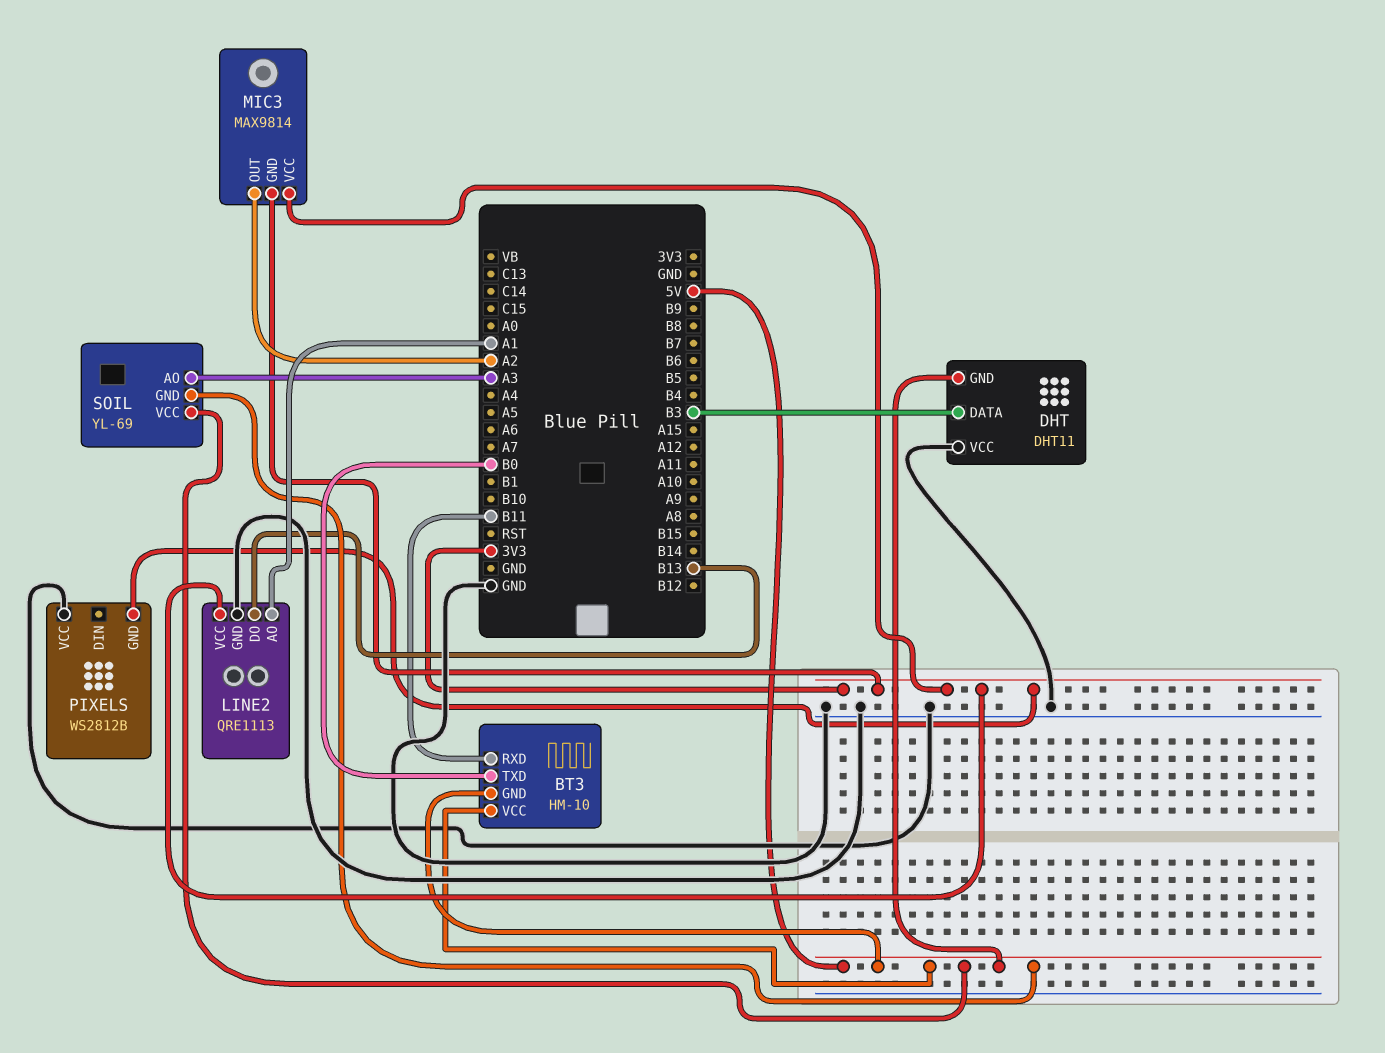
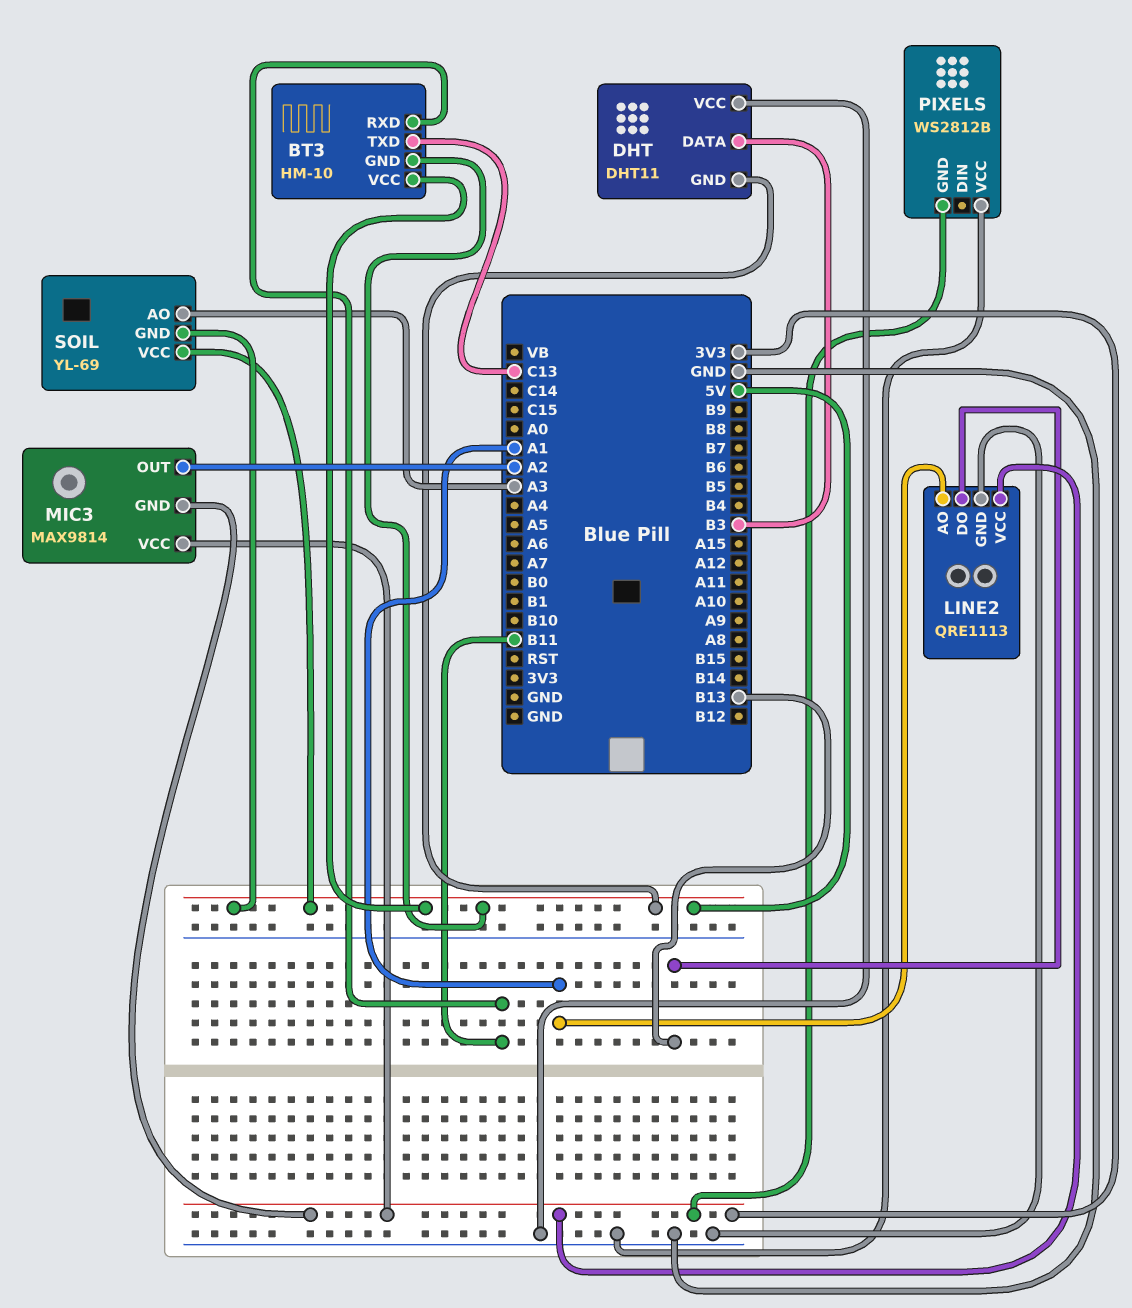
BT3 pin TXD: B0 -> C13

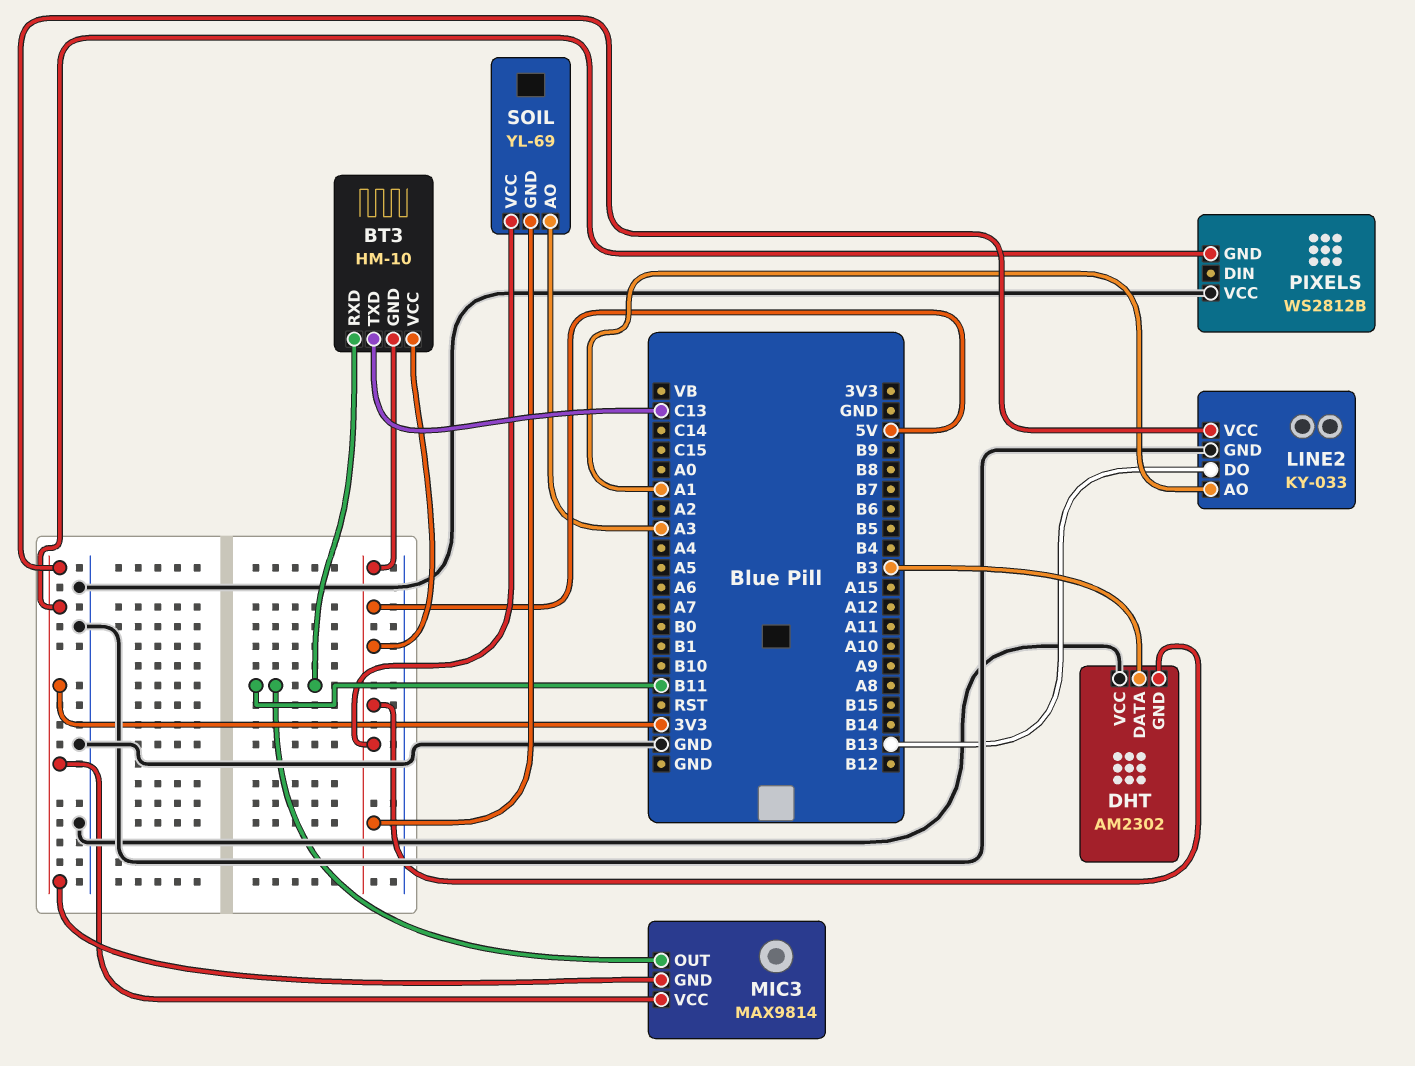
DHT: DHT11 -> AM2302
LINE2: QRE1113 -> KY-033
MIC3 pin OUT: A2 -> B11

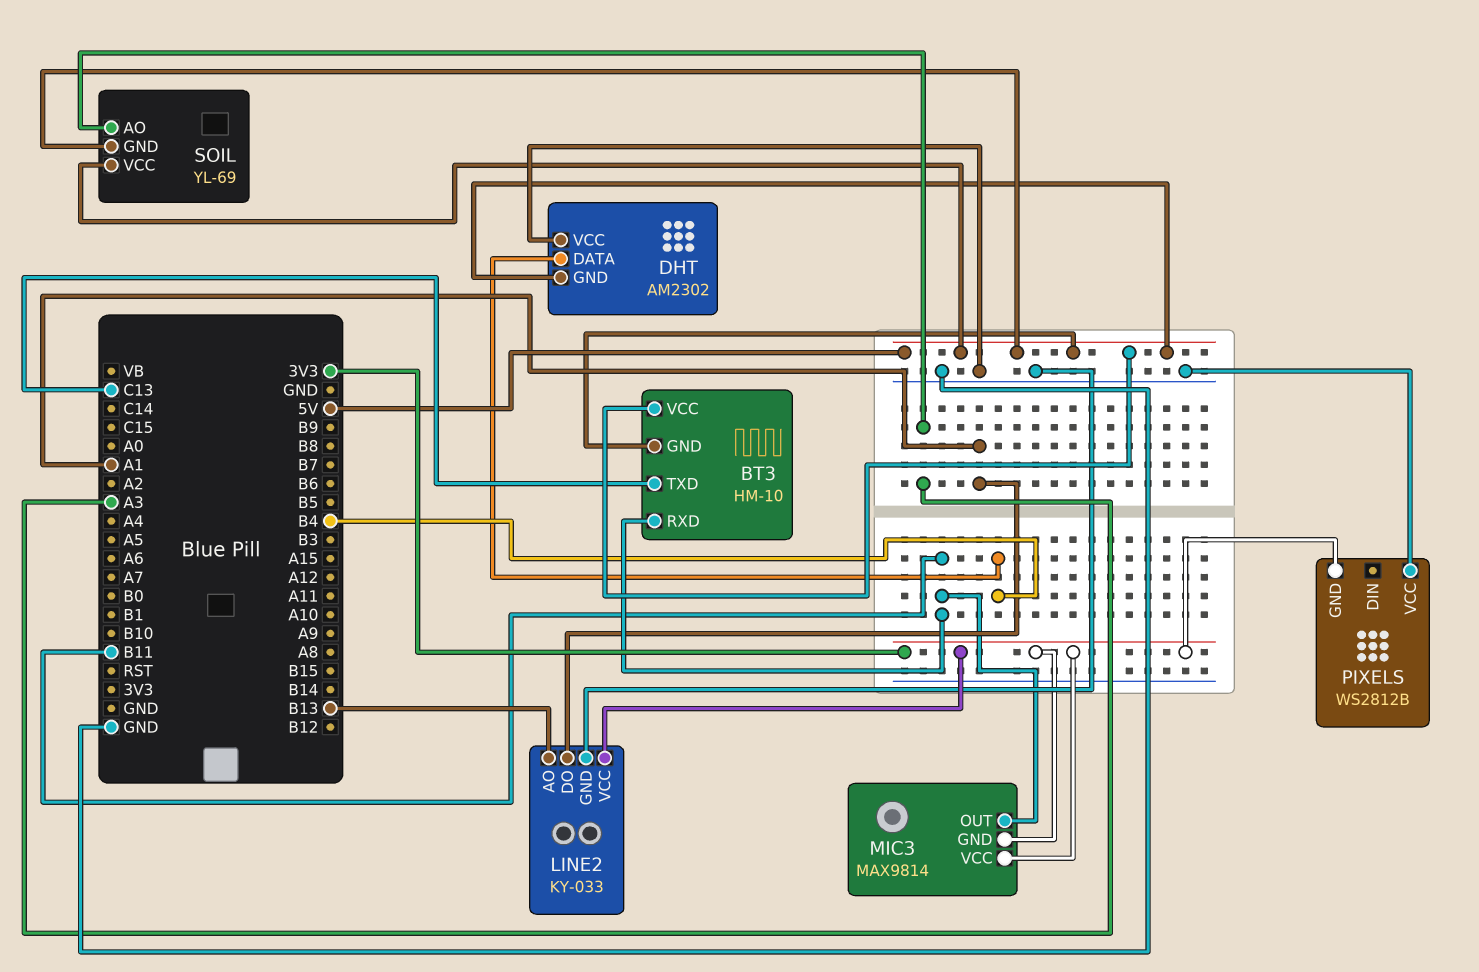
DHT pin DATA: B3 -> B4
LINE2 pin AO: A1 -> B13
LINE2 pin DO: B13 -> A1

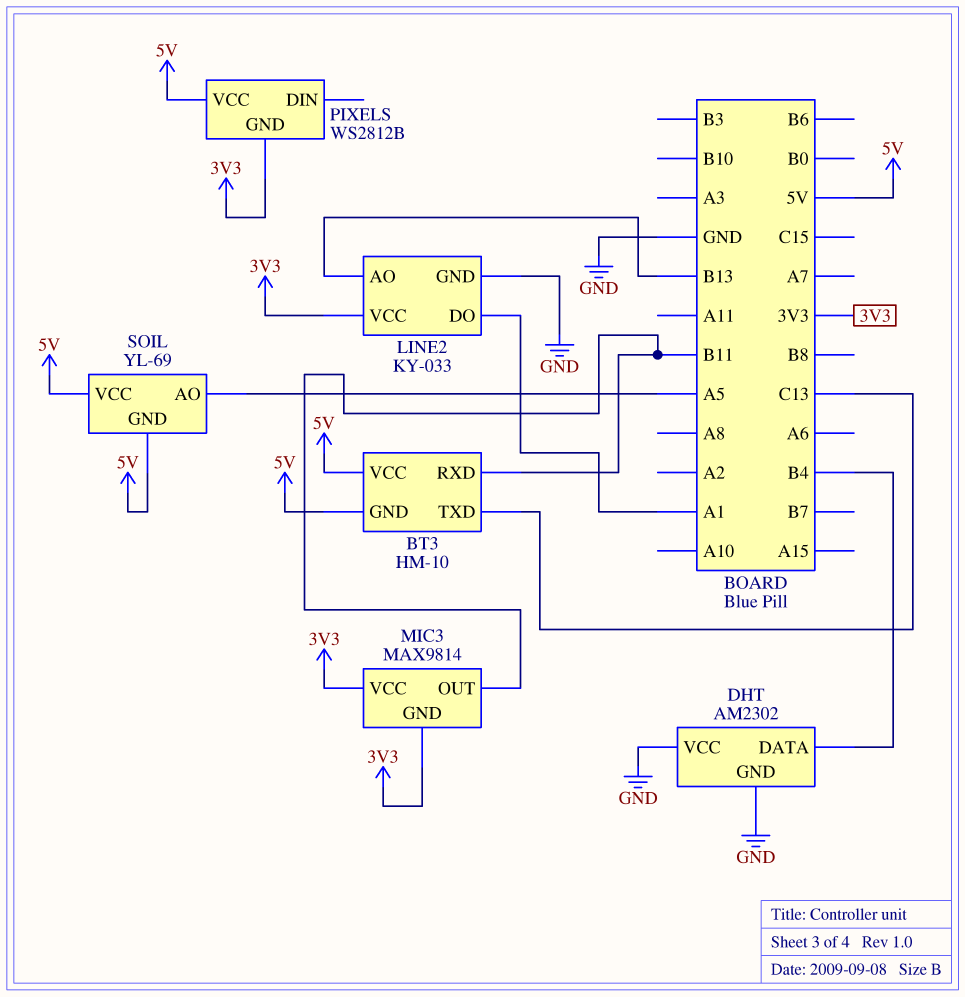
DHT pin GND: 5V -> GND
PIXELS pin VCC: GND -> 5V
SOIL pin AO: A3 -> A5

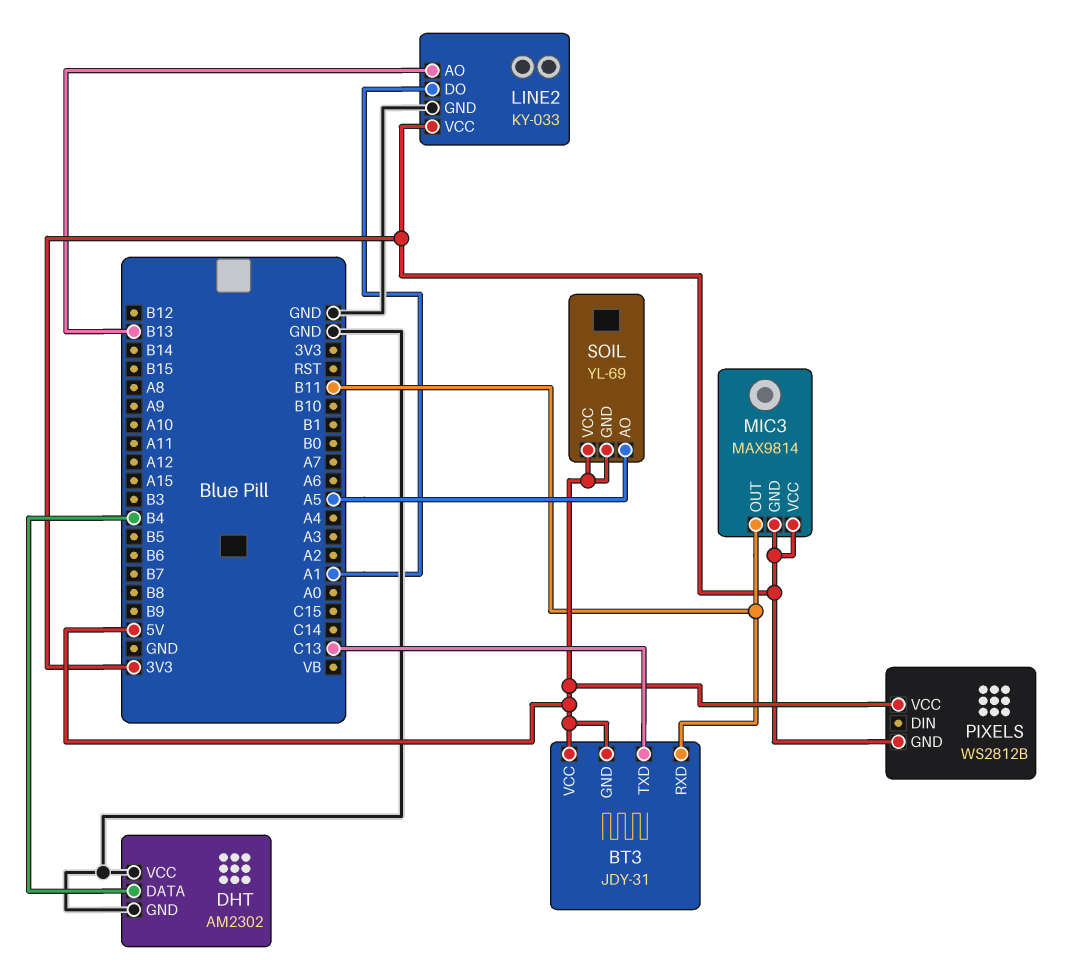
BT3: HM-10 -> JDY-31

